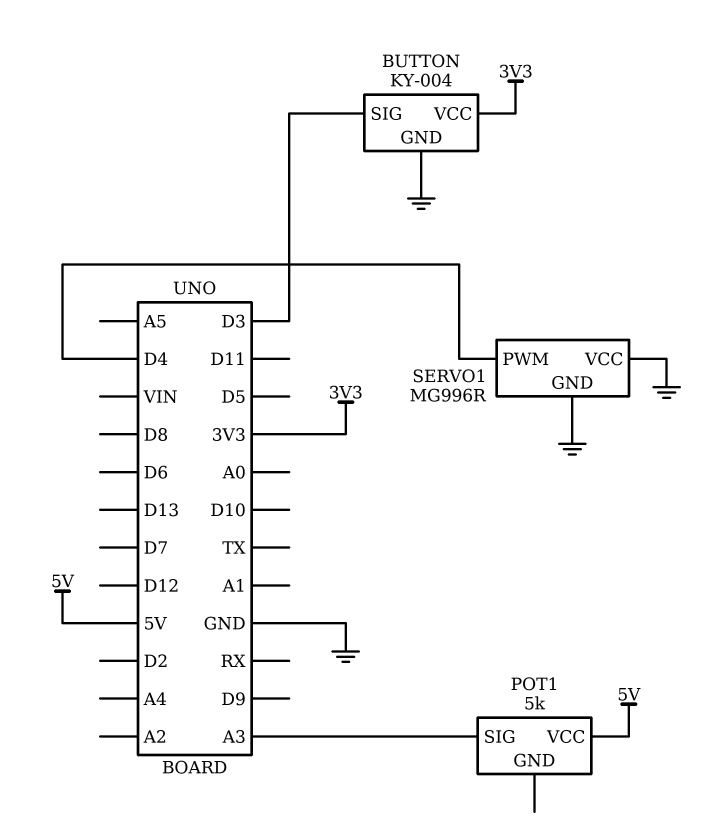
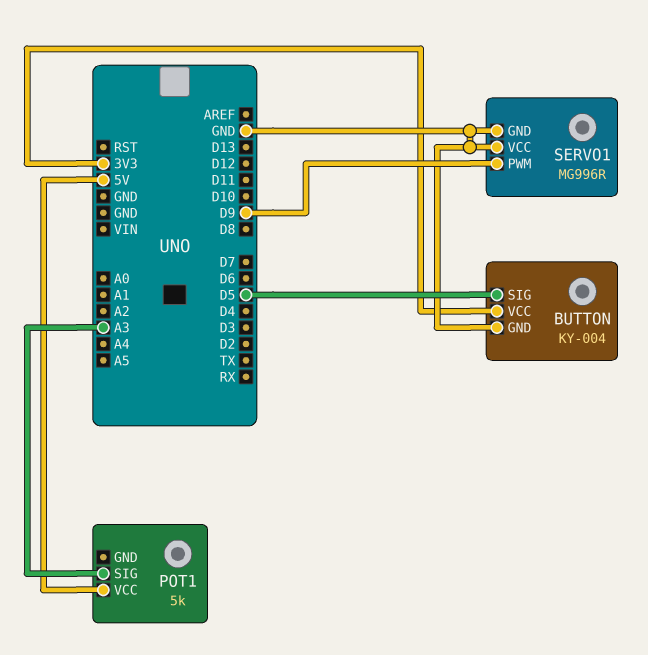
BUTTON pin SIG: D3 -> D5
SERVO1 pin PWM: D4 -> D9

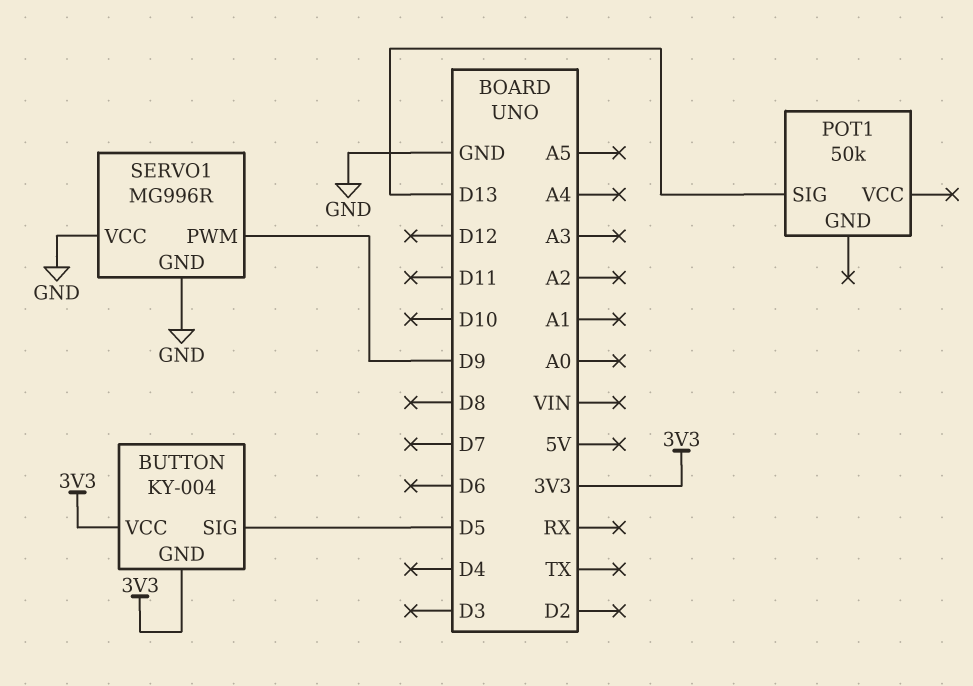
BUTTON pin GND: GND -> 3V3
POT1: 5k -> 50k
POT1 pin SIG: A3 -> D13
POT1 pin VCC: 5V -> none

